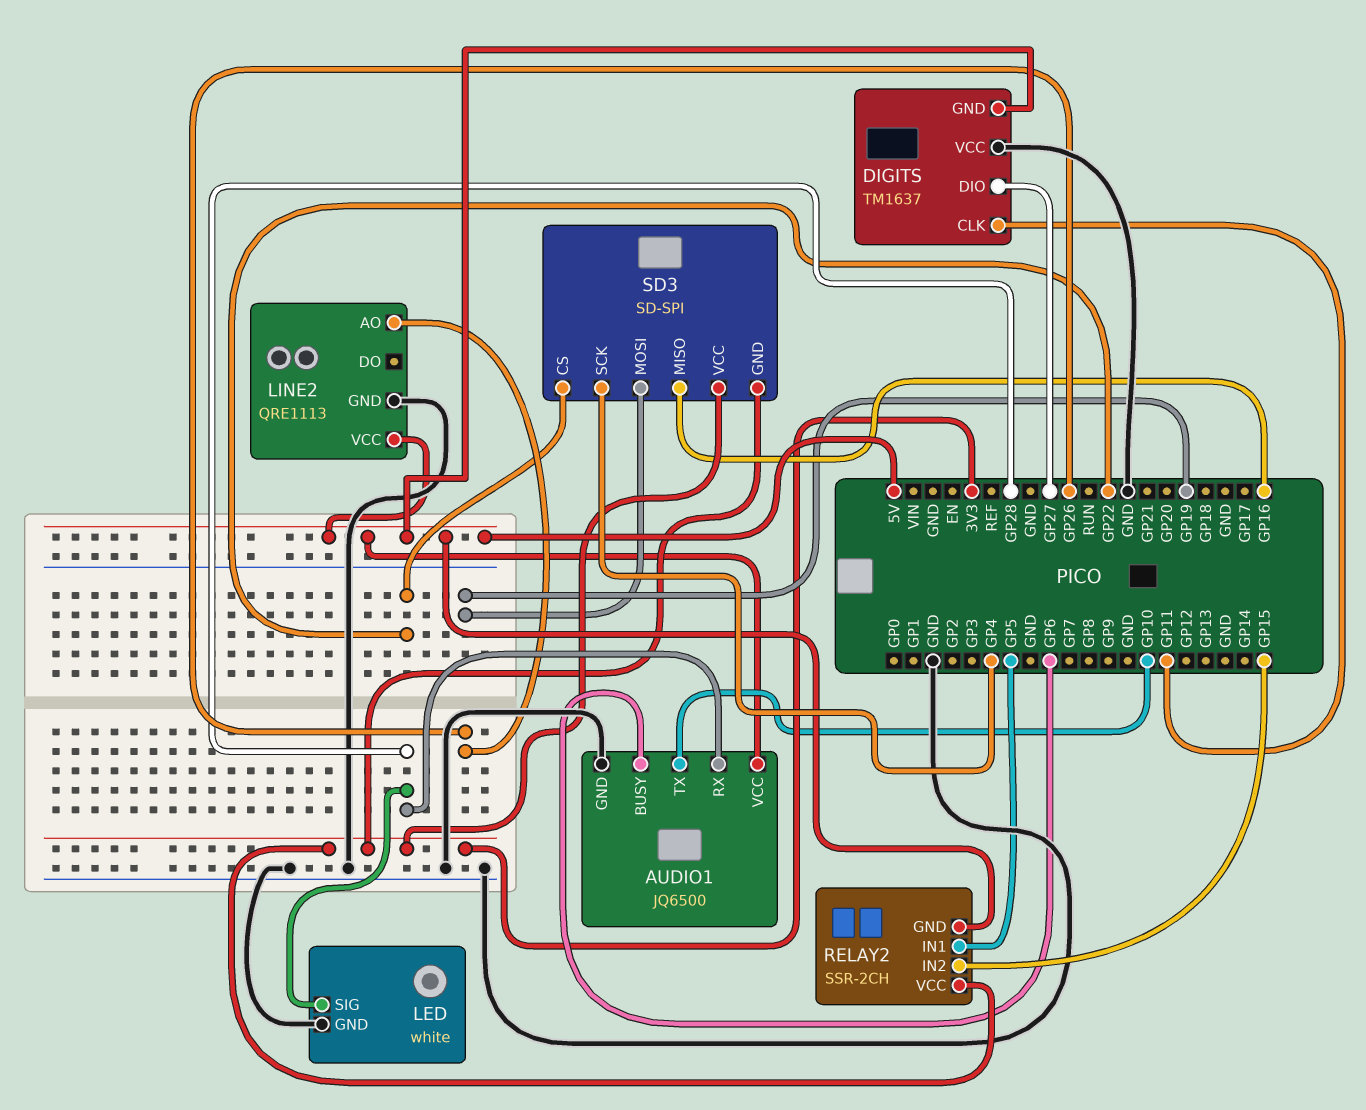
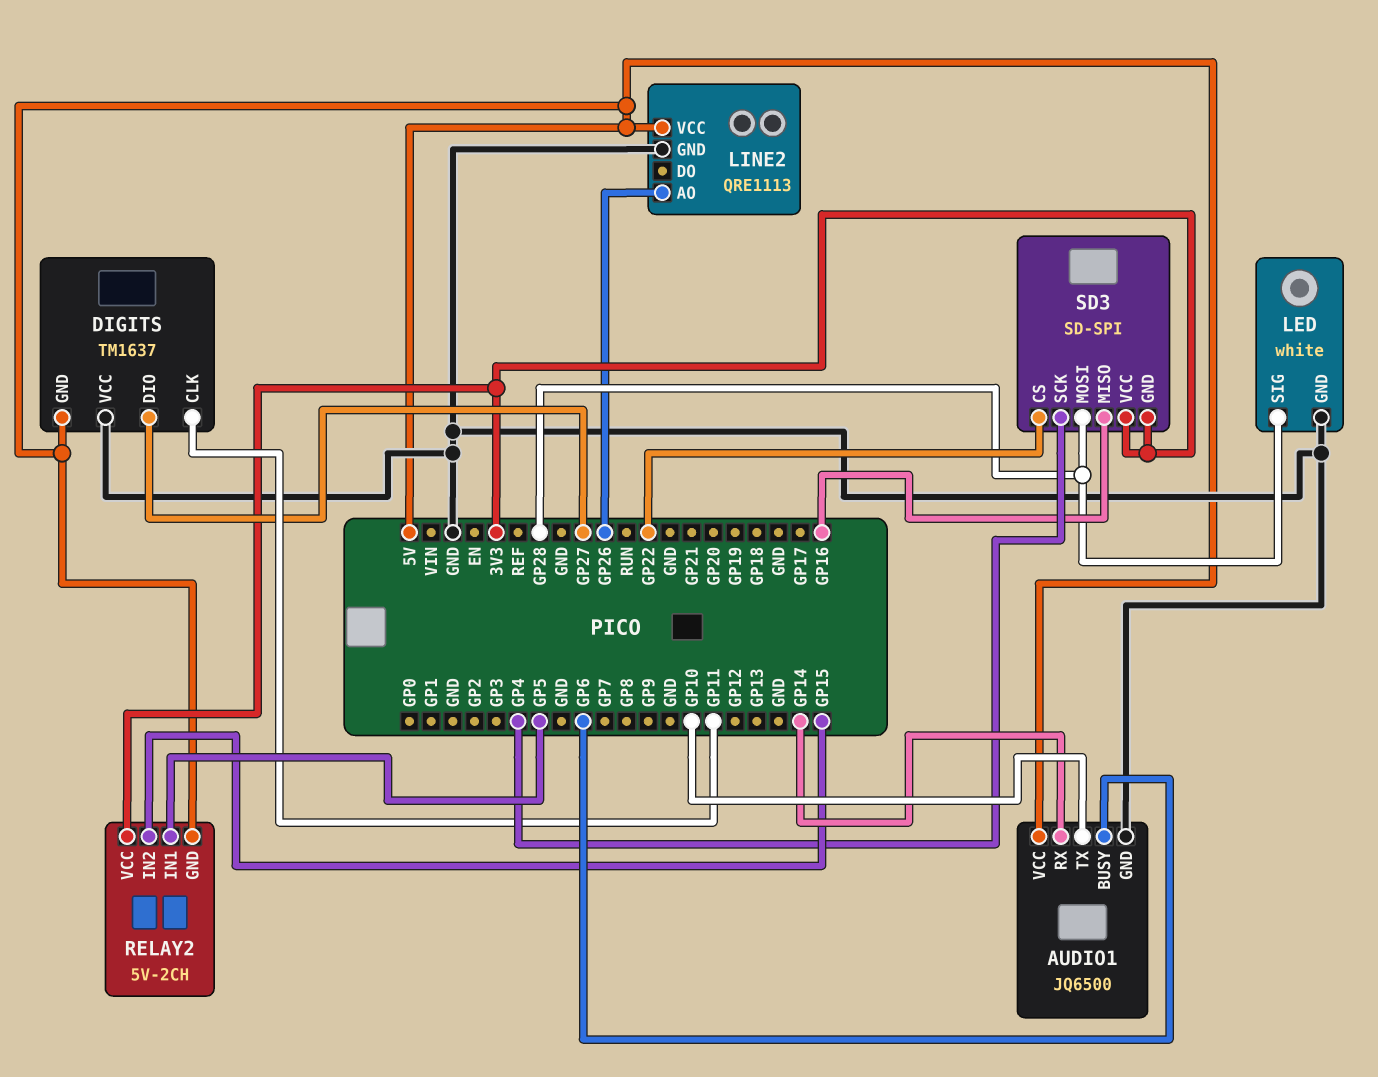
AUDIO1 pin RX: GP28 -> GP14
RELAY2: SSR-2CH -> 5V-2CH
SD3 pin MOSI: GP19 -> GP28

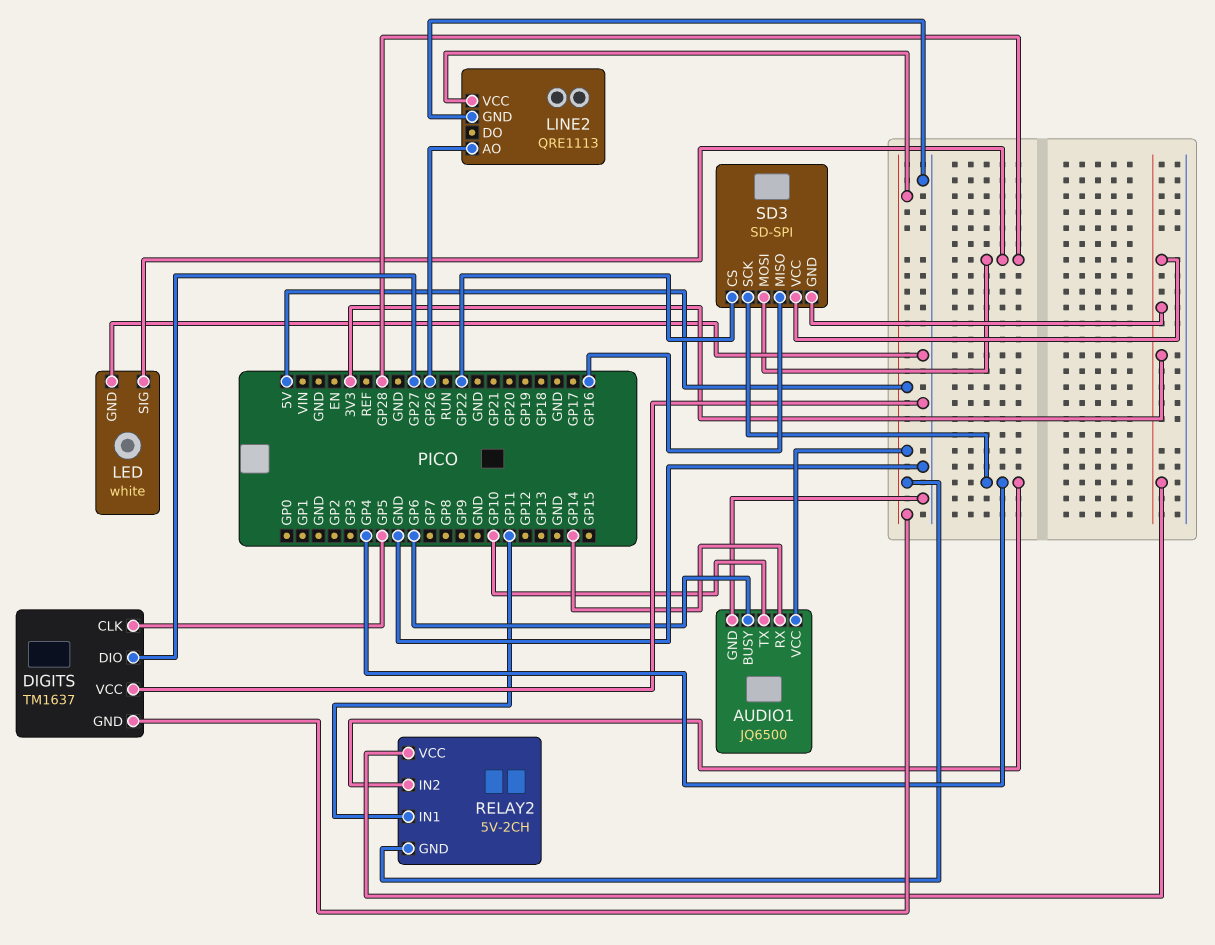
DIGITS pin CLK: GP11 -> GP5
RELAY2 pin IN1: GP5 -> GP11
RELAY2 pin IN2: GP15 -> GP4

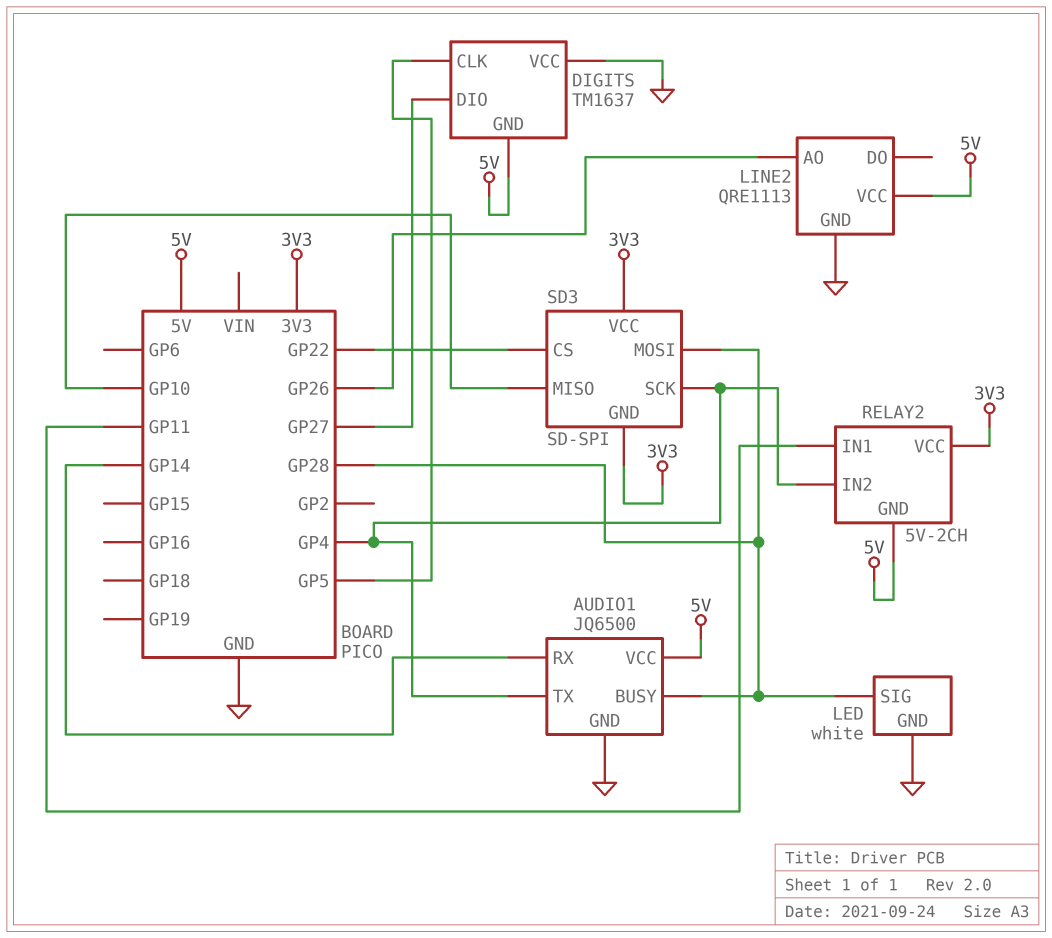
AUDIO1 pin BUSY: GP6 -> GP28
AUDIO1 pin TX: GP10 -> GP4
SD3 pin MISO: GP16 -> GP10

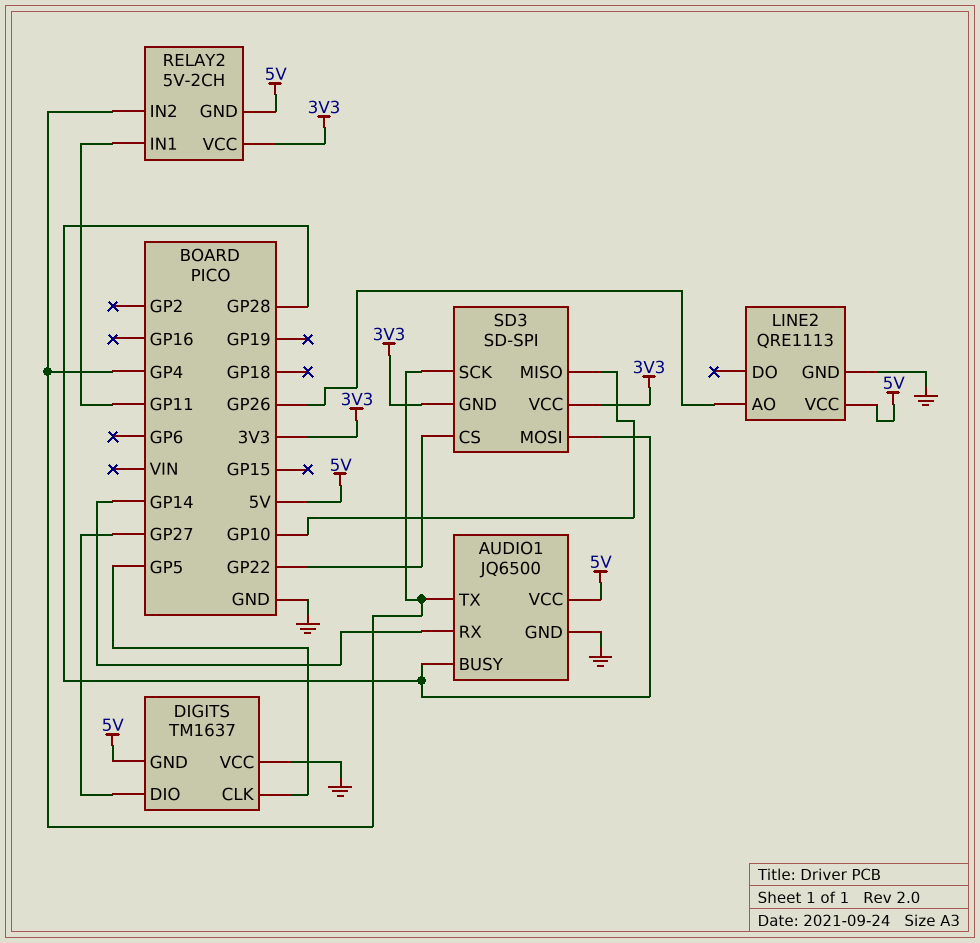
LED: white -> none
LED pin GND: GND -> none
LED pin SIG: GP28 -> none

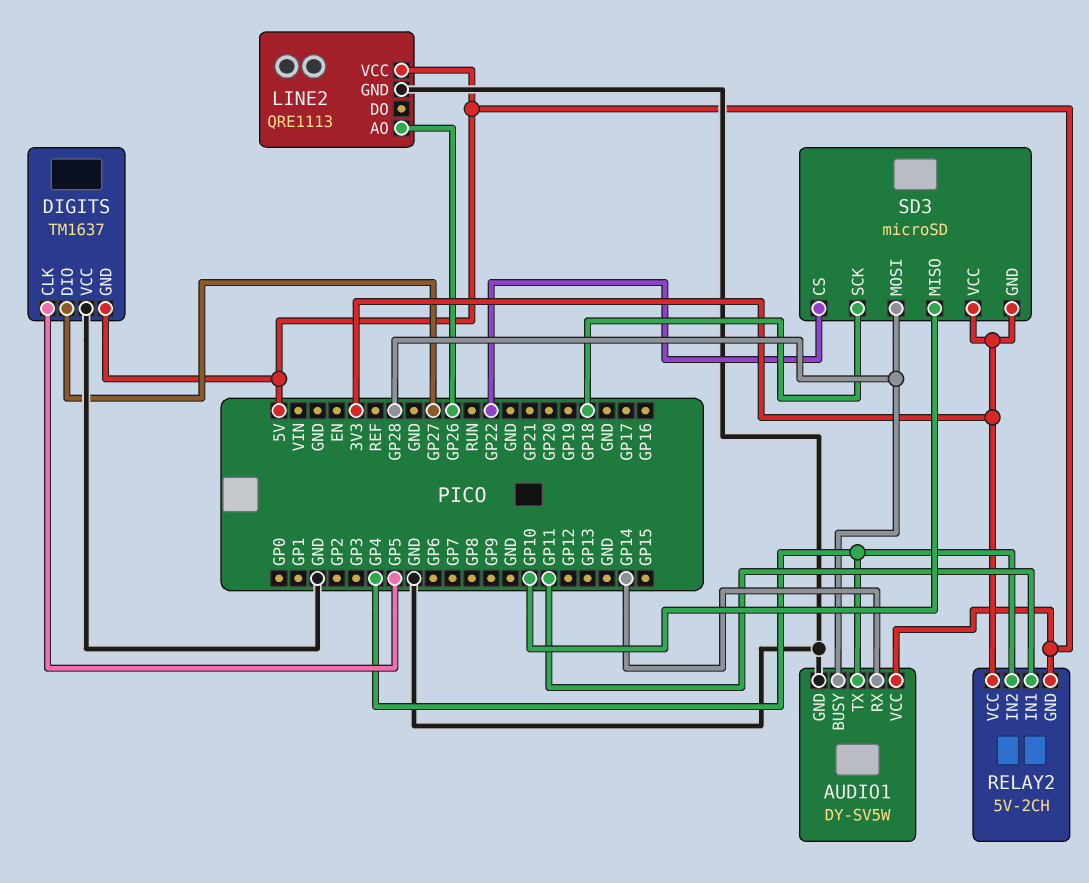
AUDIO1: JQ6500 -> DY-SV5W
SD3: SD-SPI -> microSD
SD3 pin SCK: GP4 -> GP18

